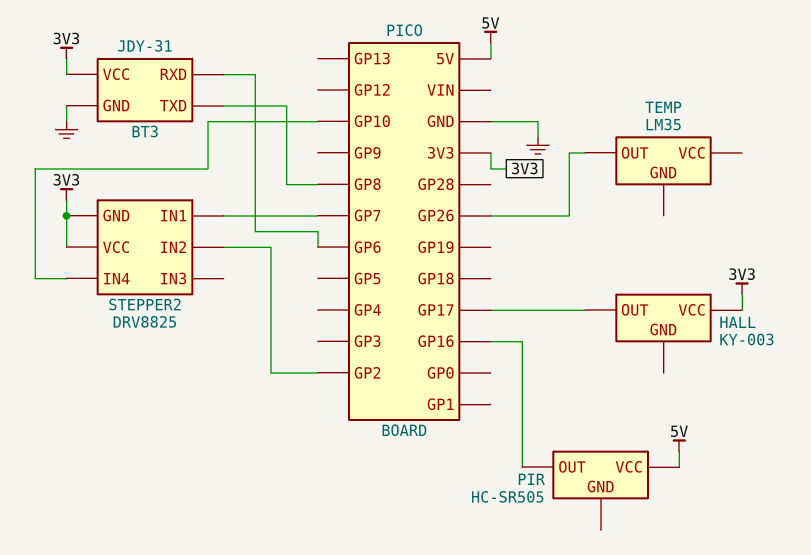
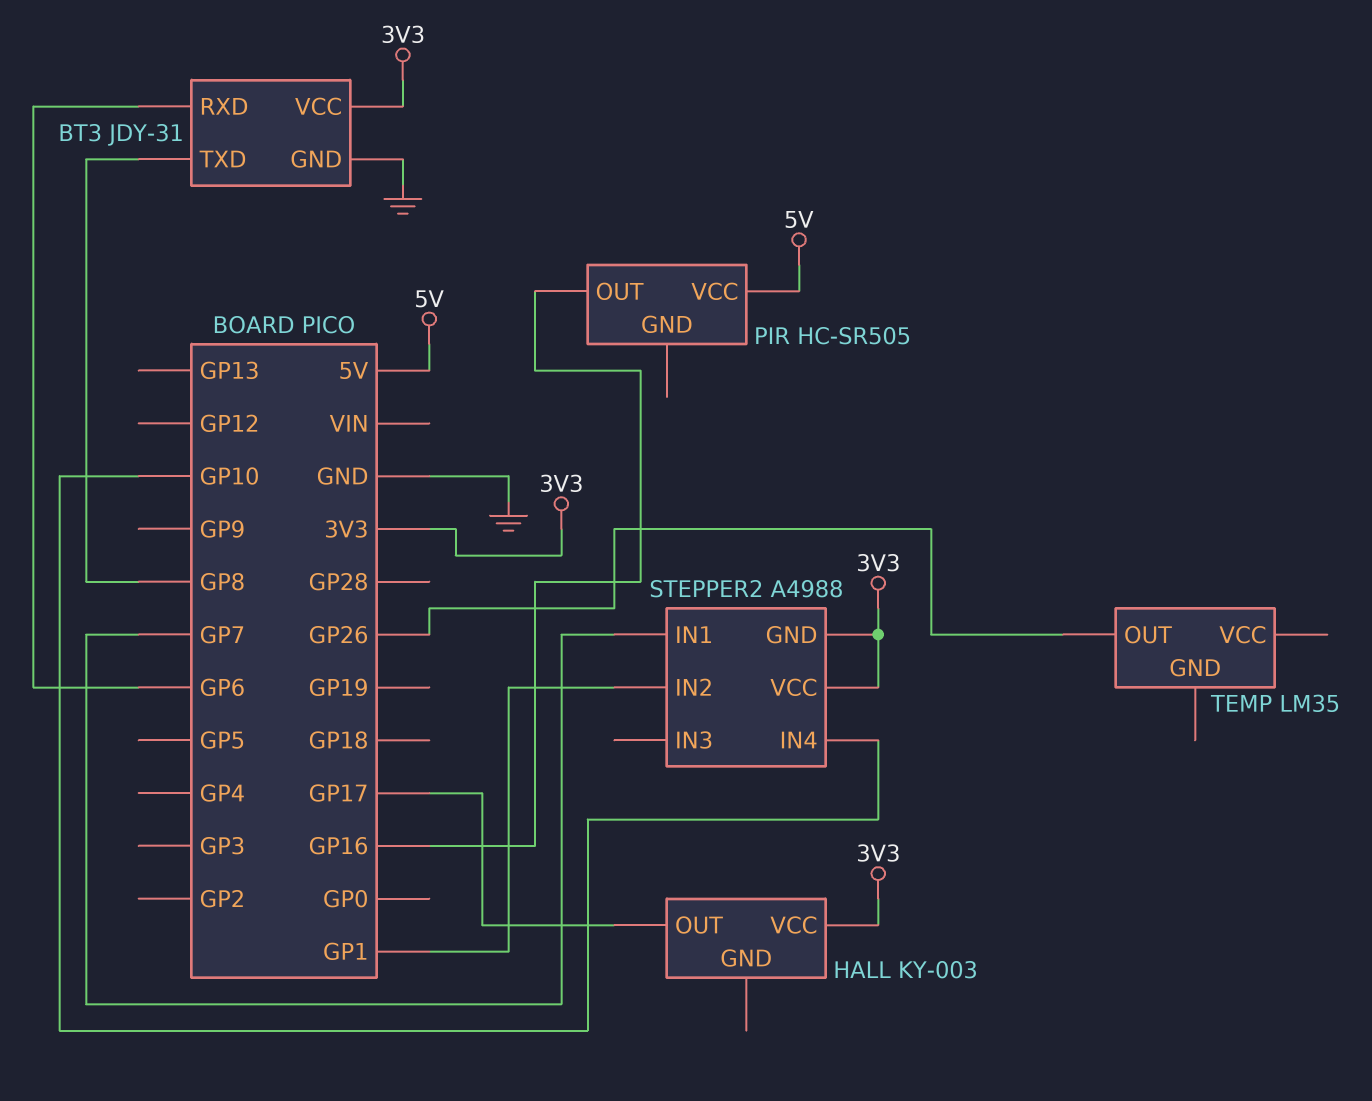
STEPPER2: DRV8825 -> A4988
STEPPER2 pin IN2: GP2 -> GP1

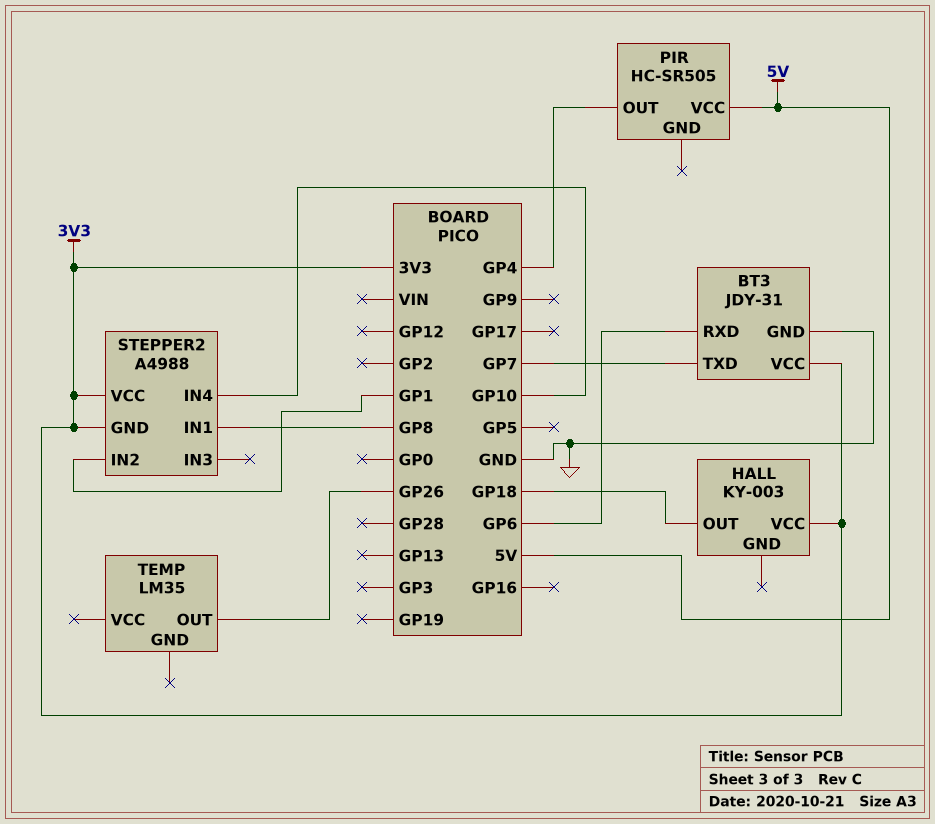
BT3 pin TXD: GP8 -> GP7
HALL pin OUT: GP17 -> GP18
PIR pin OUT: GP16 -> GP4
STEPPER2 pin IN1: GP7 -> GP8

